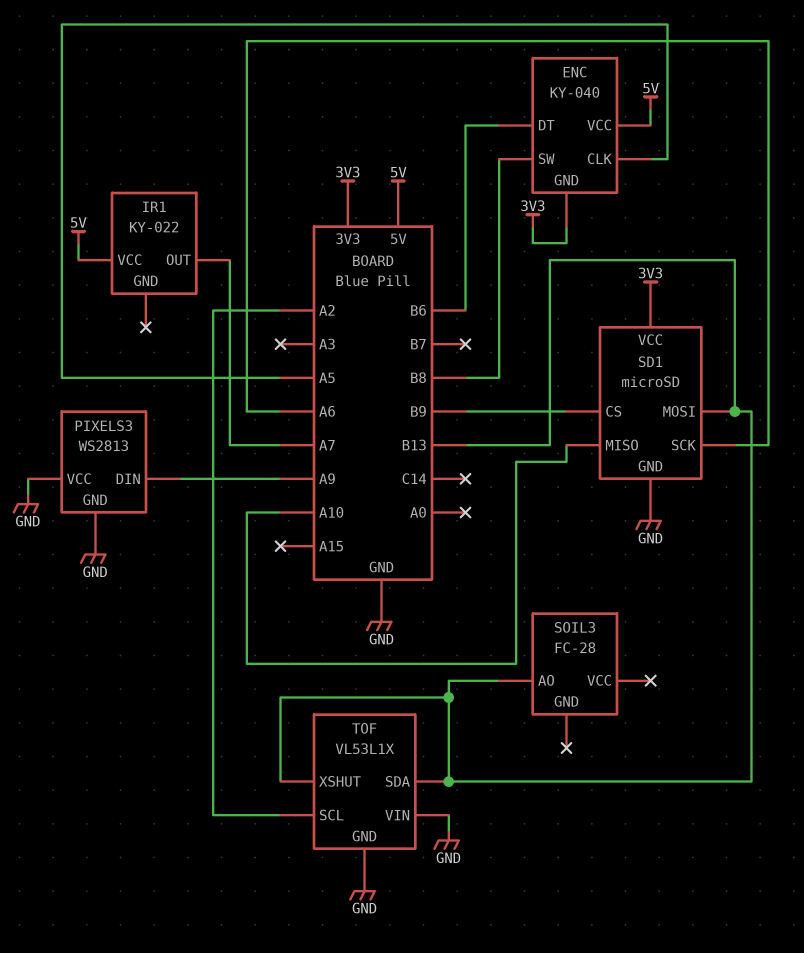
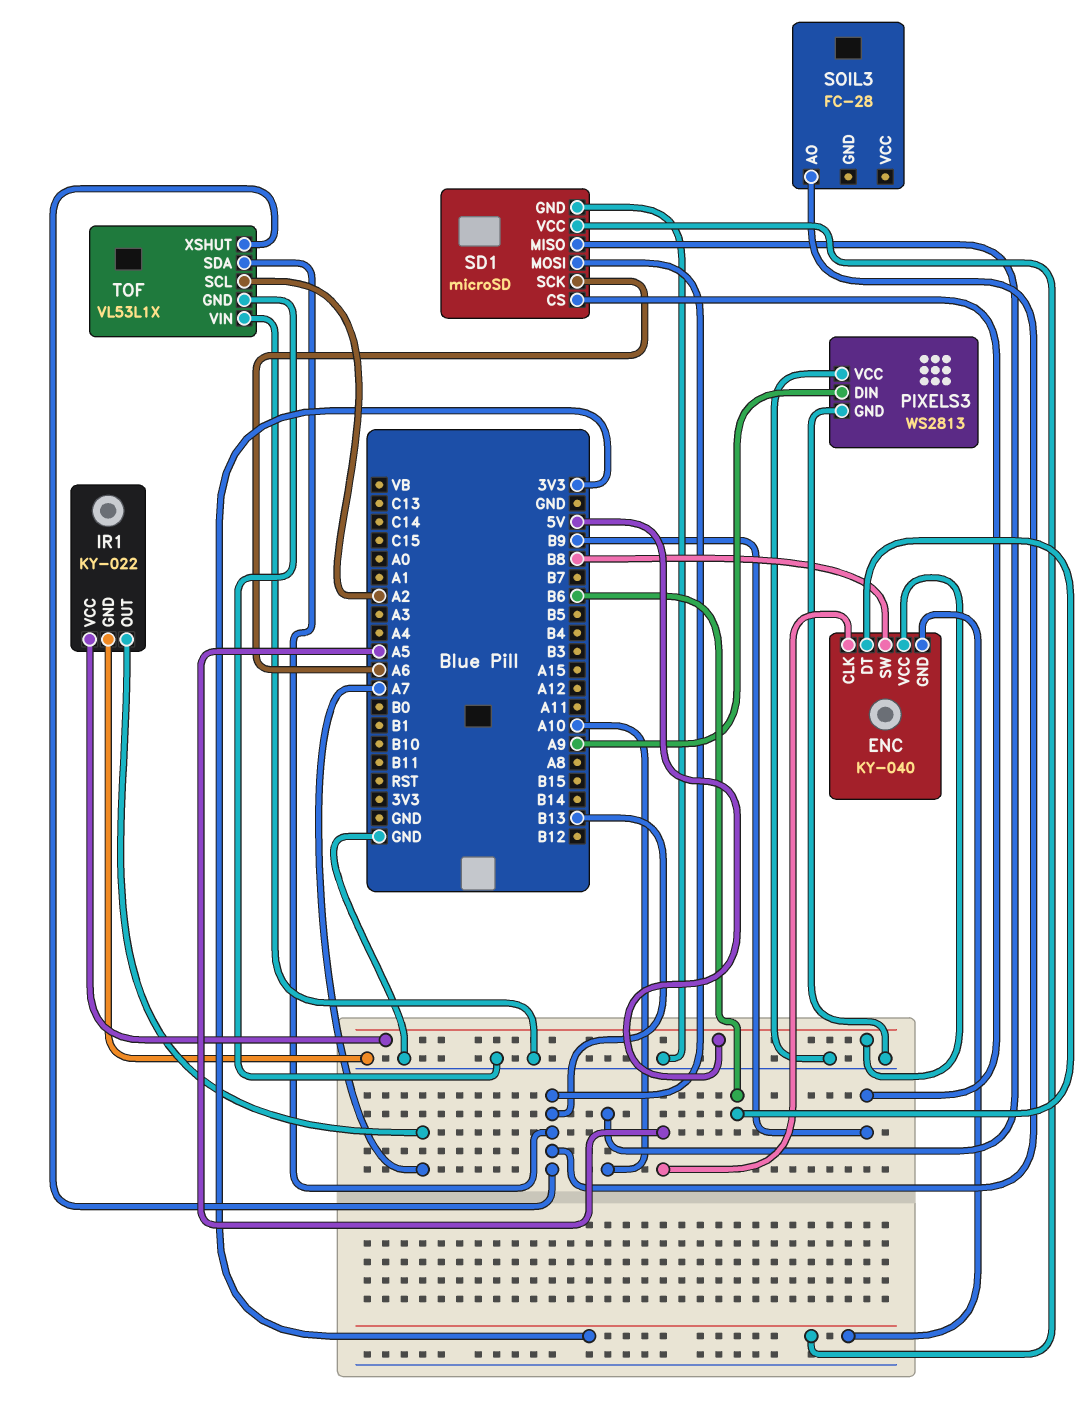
IR1 pin GND: none -> GND

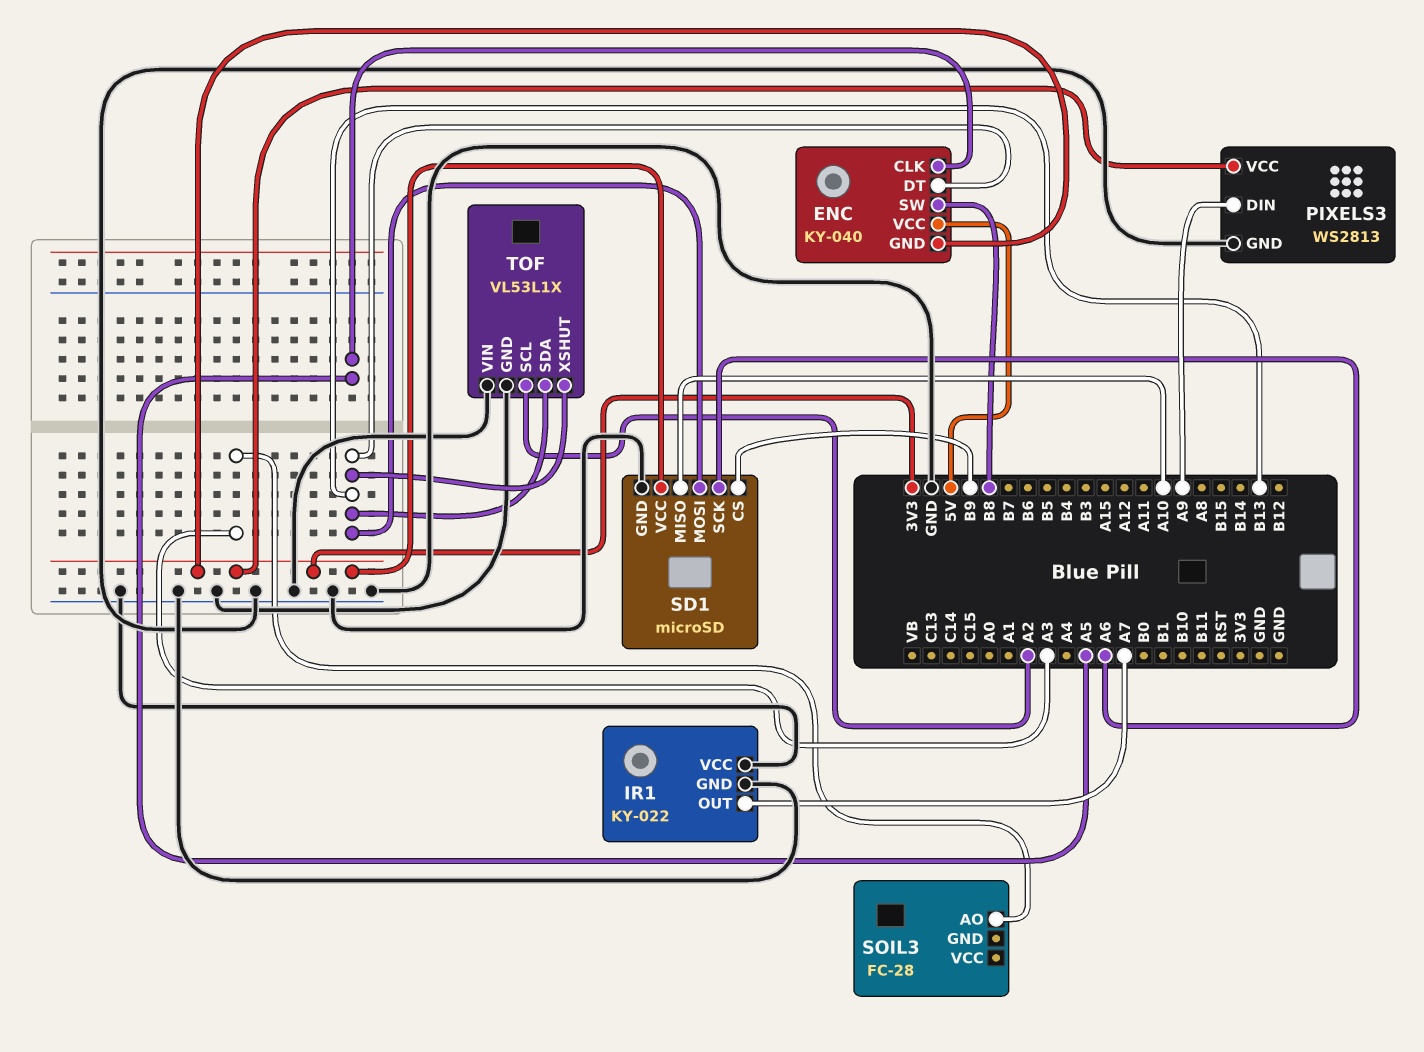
ENC pin DT: B6 -> B13
IR1 pin VCC: 5V -> GND
PIXELS3 pin VCC: GND -> 3V3
SOIL3 pin AO: B13 -> A3

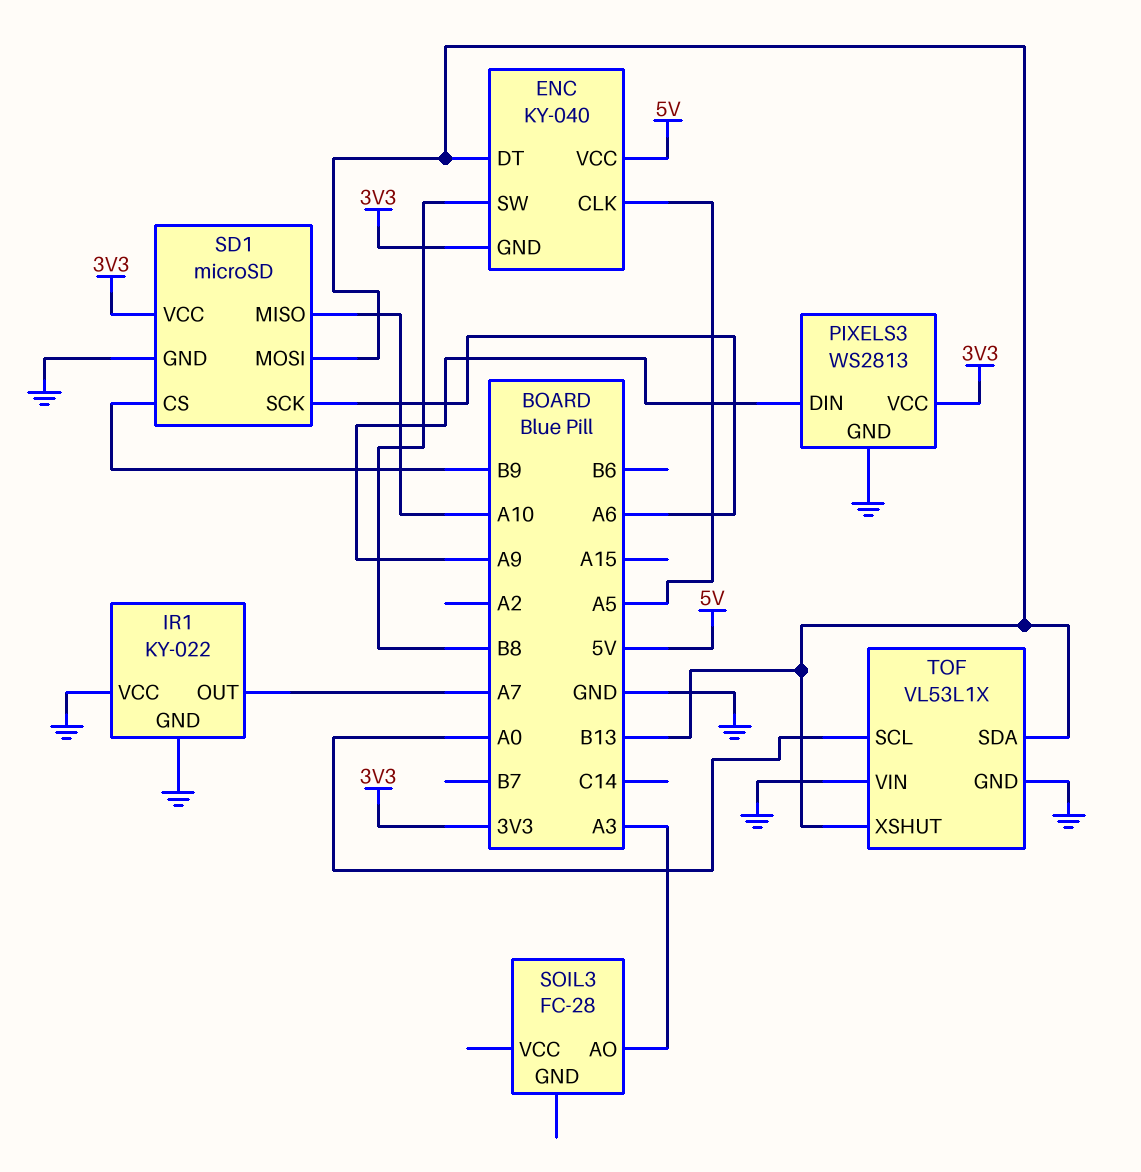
TOF pin SCL: A2 -> A0

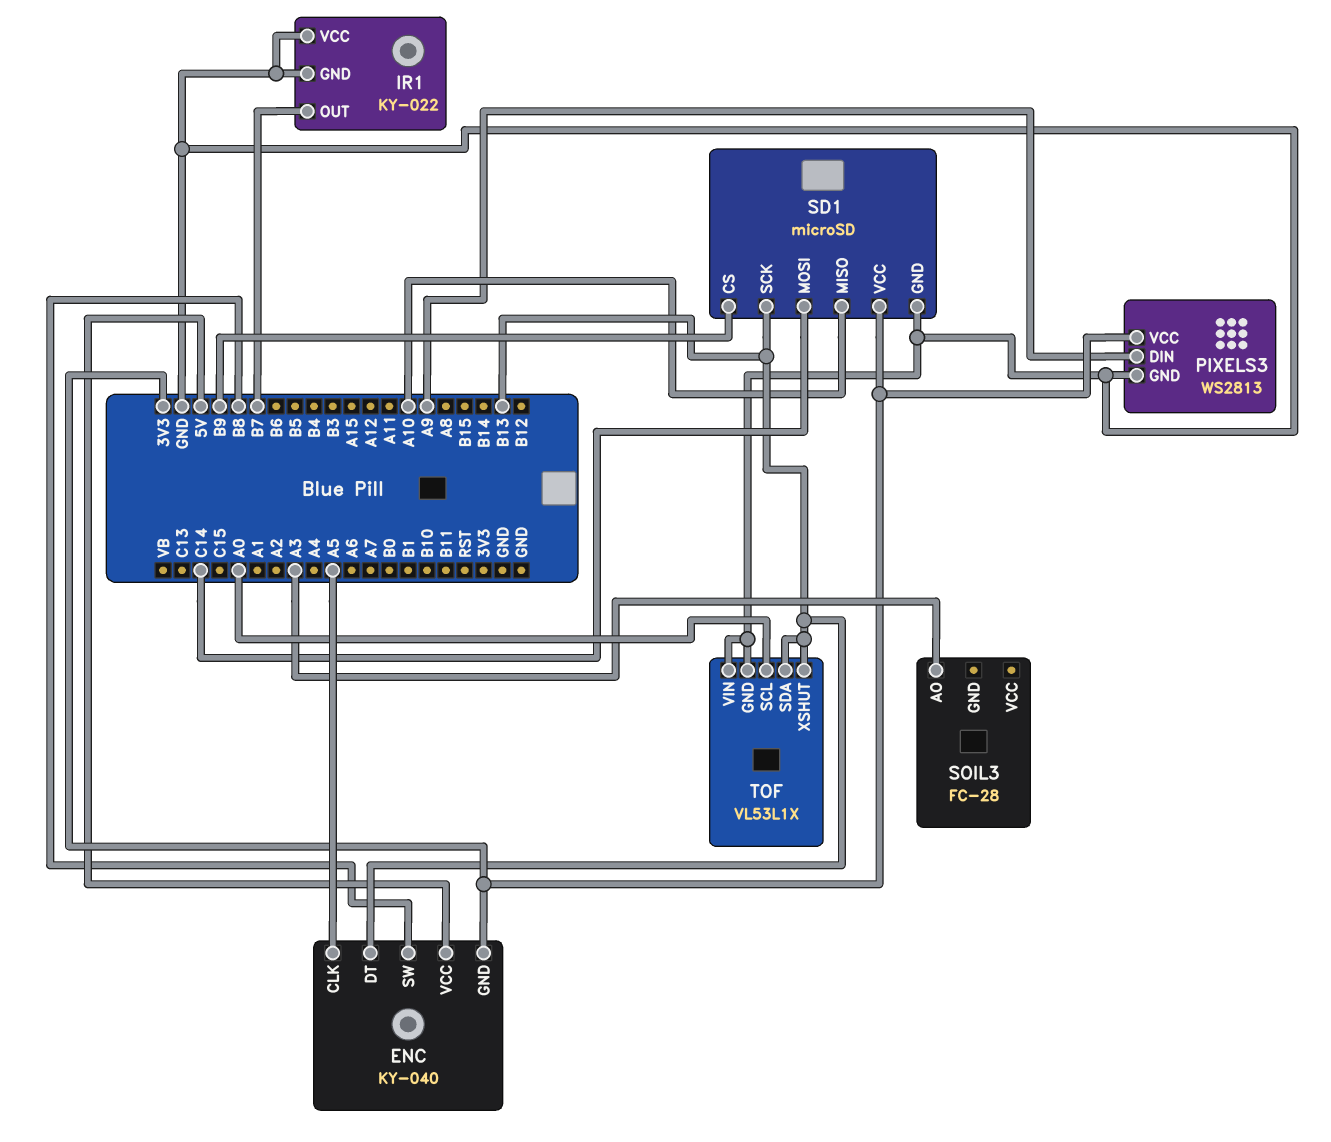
IR1 pin OUT: A7 -> B7
SD1 pin MOSI: B13 -> C14
SD1 pin SCK: A6 -> B13

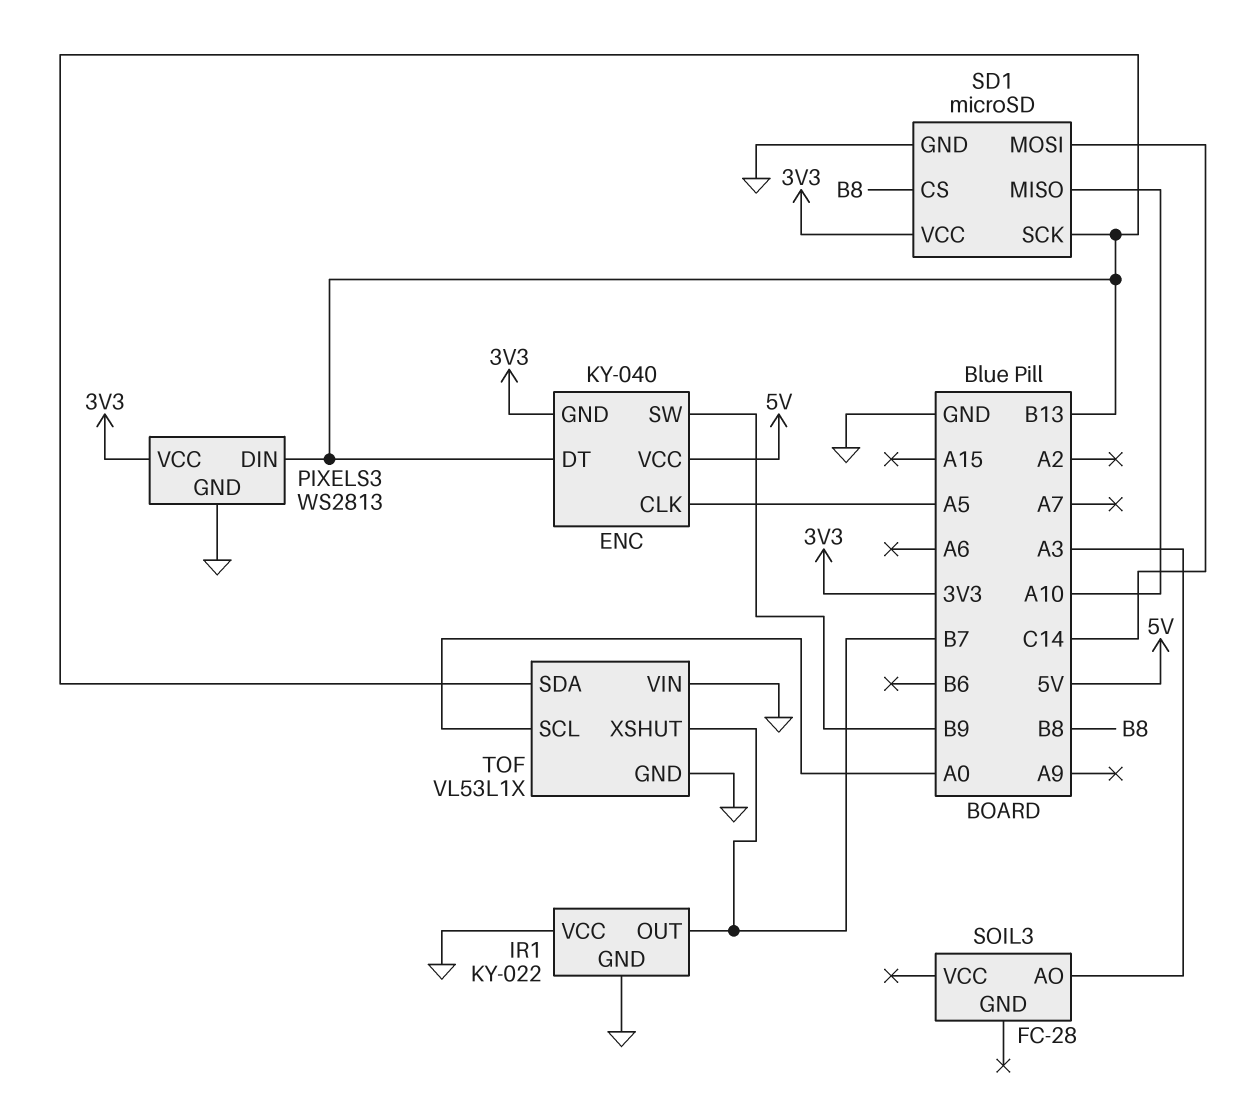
ENC pin SW: B8 -> B9
PIXELS3 pin DIN: A9 -> B13
SD1 pin CS: B9 -> B8
TOF pin XSHUT: B13 -> B7

